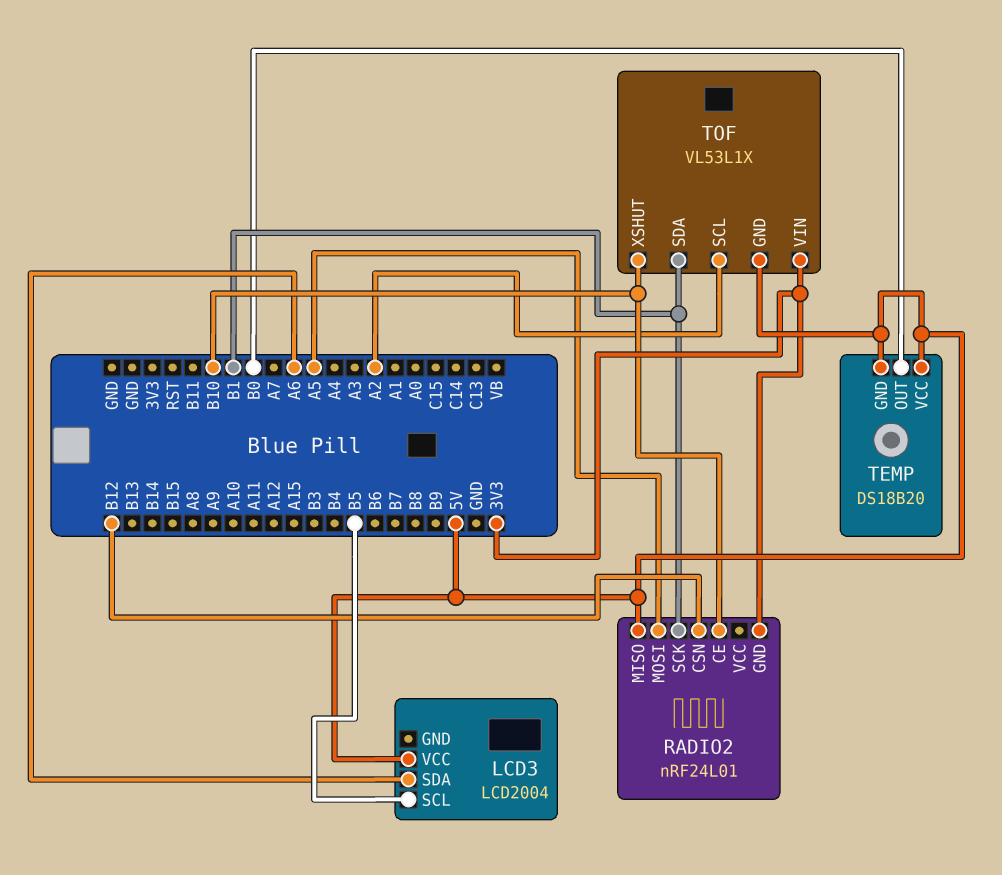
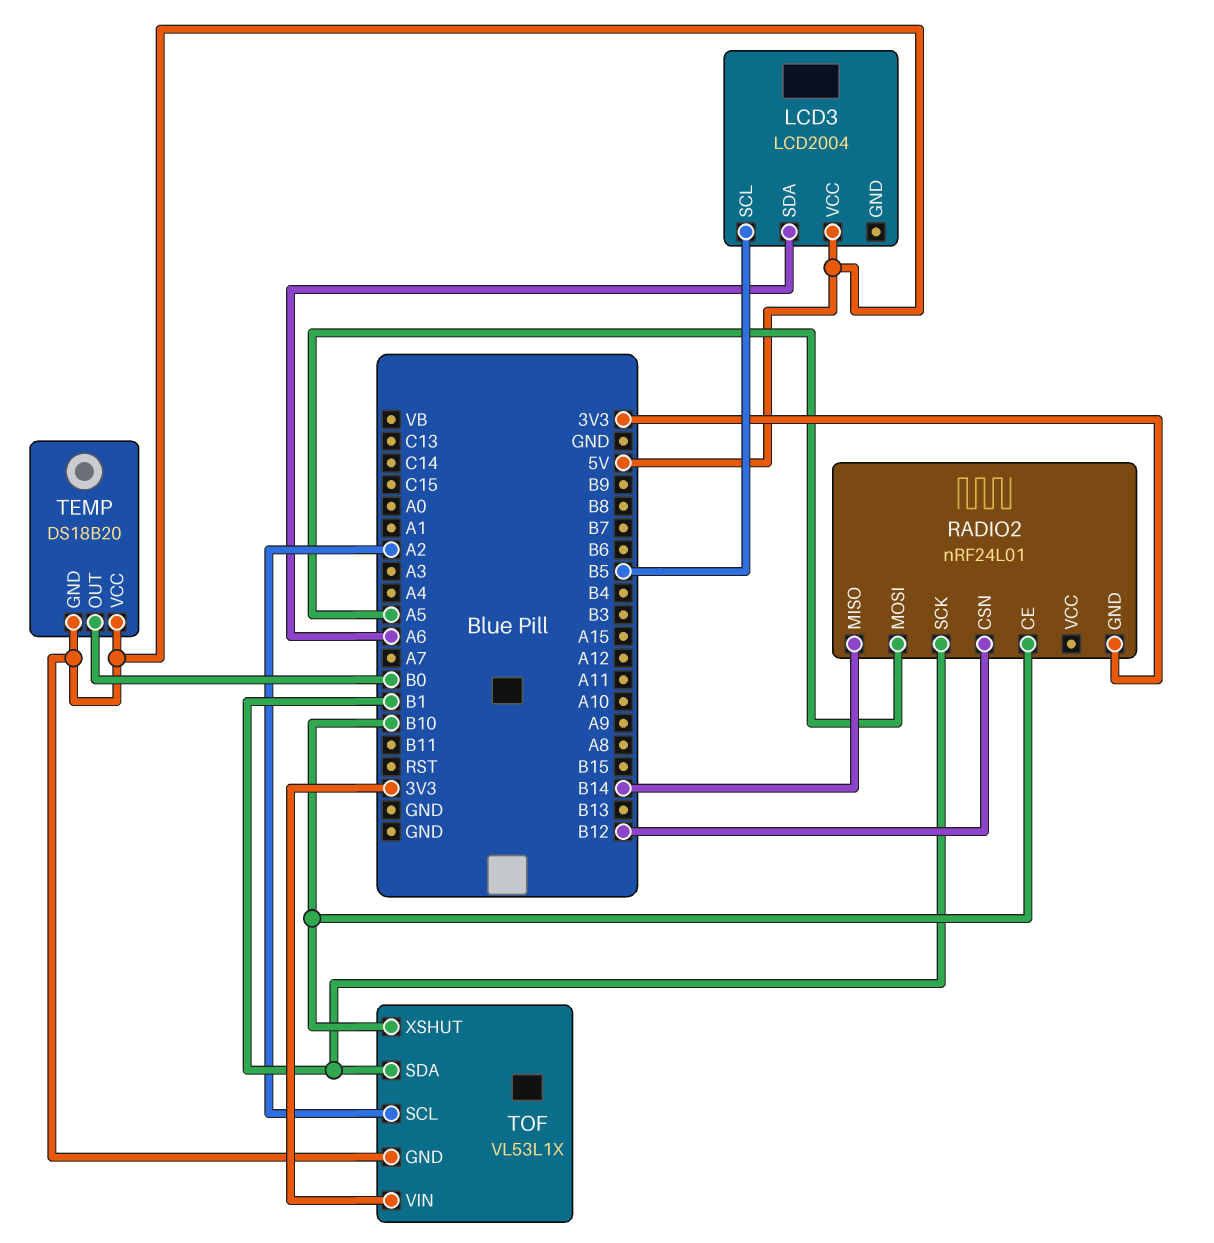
RADIO2 pin MISO: 5V -> B14

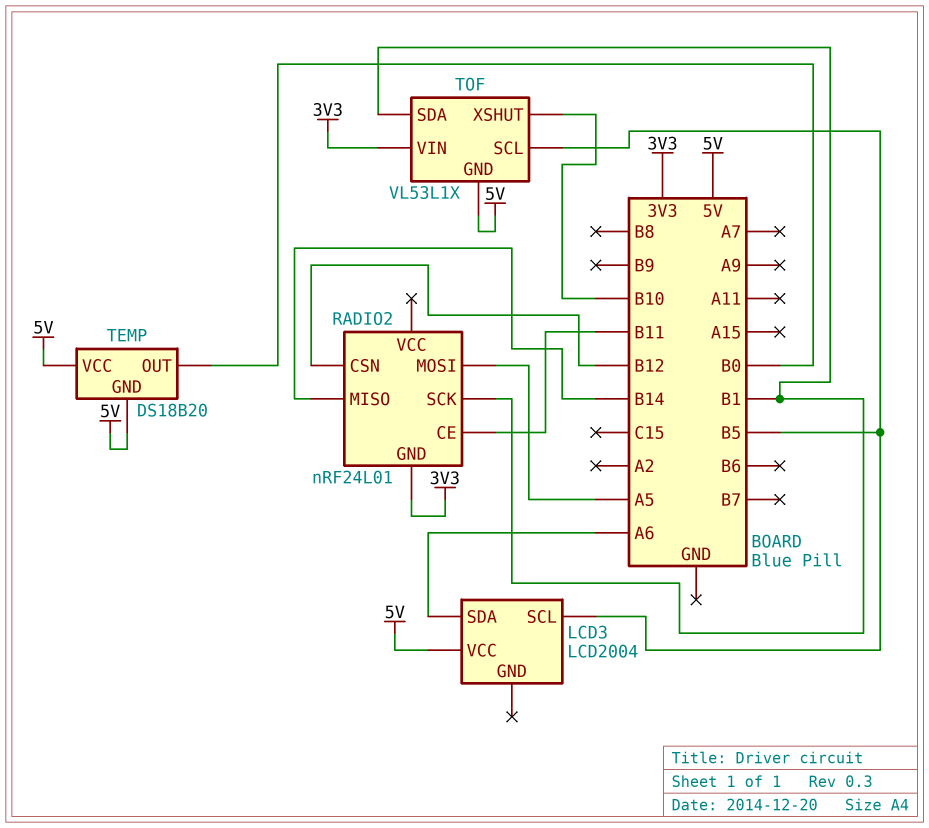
RADIO2 pin CE: B10 -> B11
TOF pin SCL: A2 -> B5

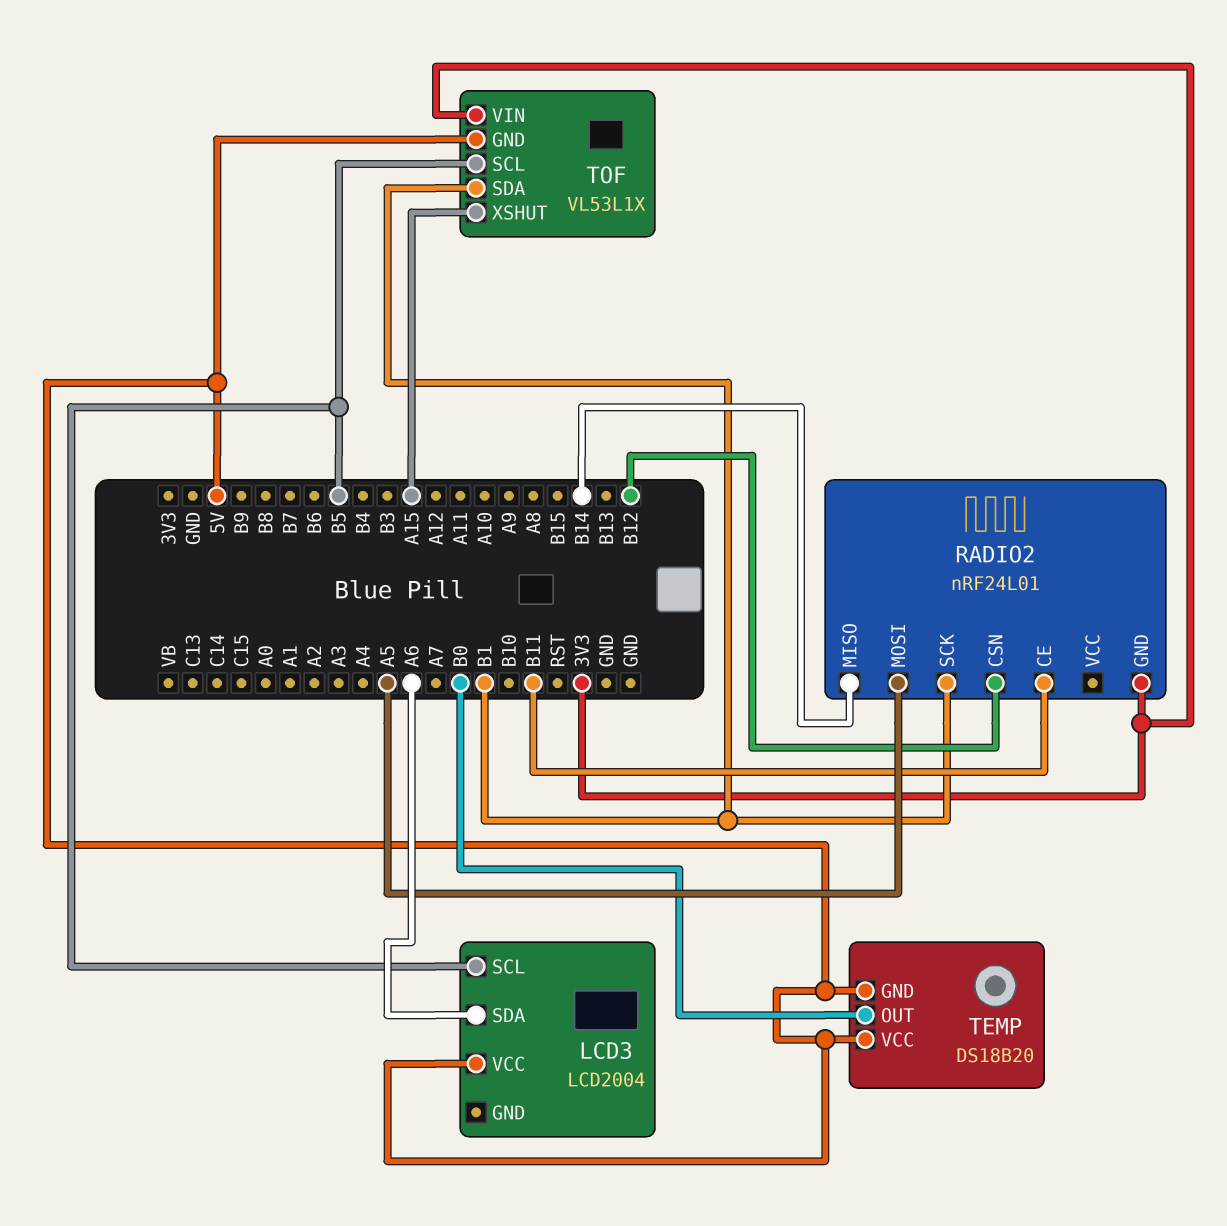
TOF pin XSHUT: B10 -> A15

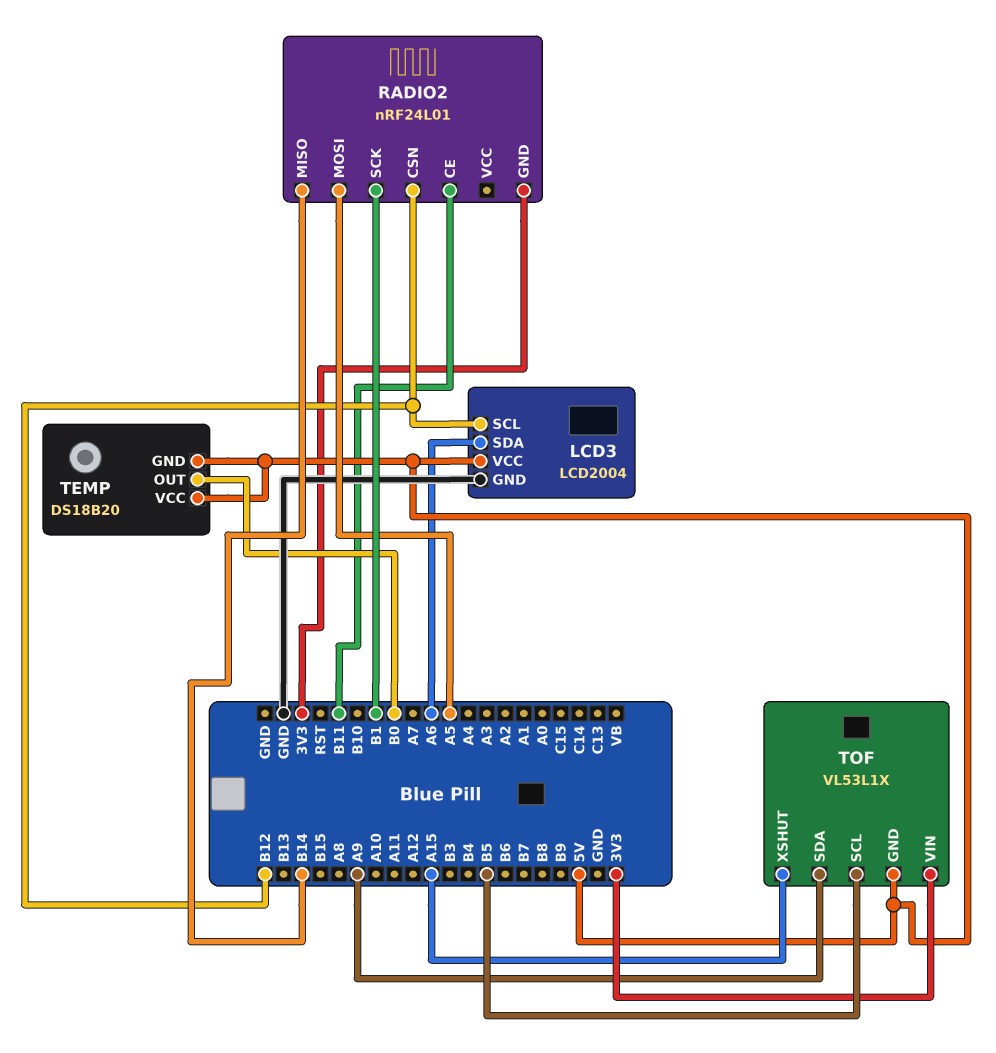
LCD3 pin GND: none -> GND
LCD3 pin SCL: B5 -> B12
TOF pin SDA: B1 -> A9

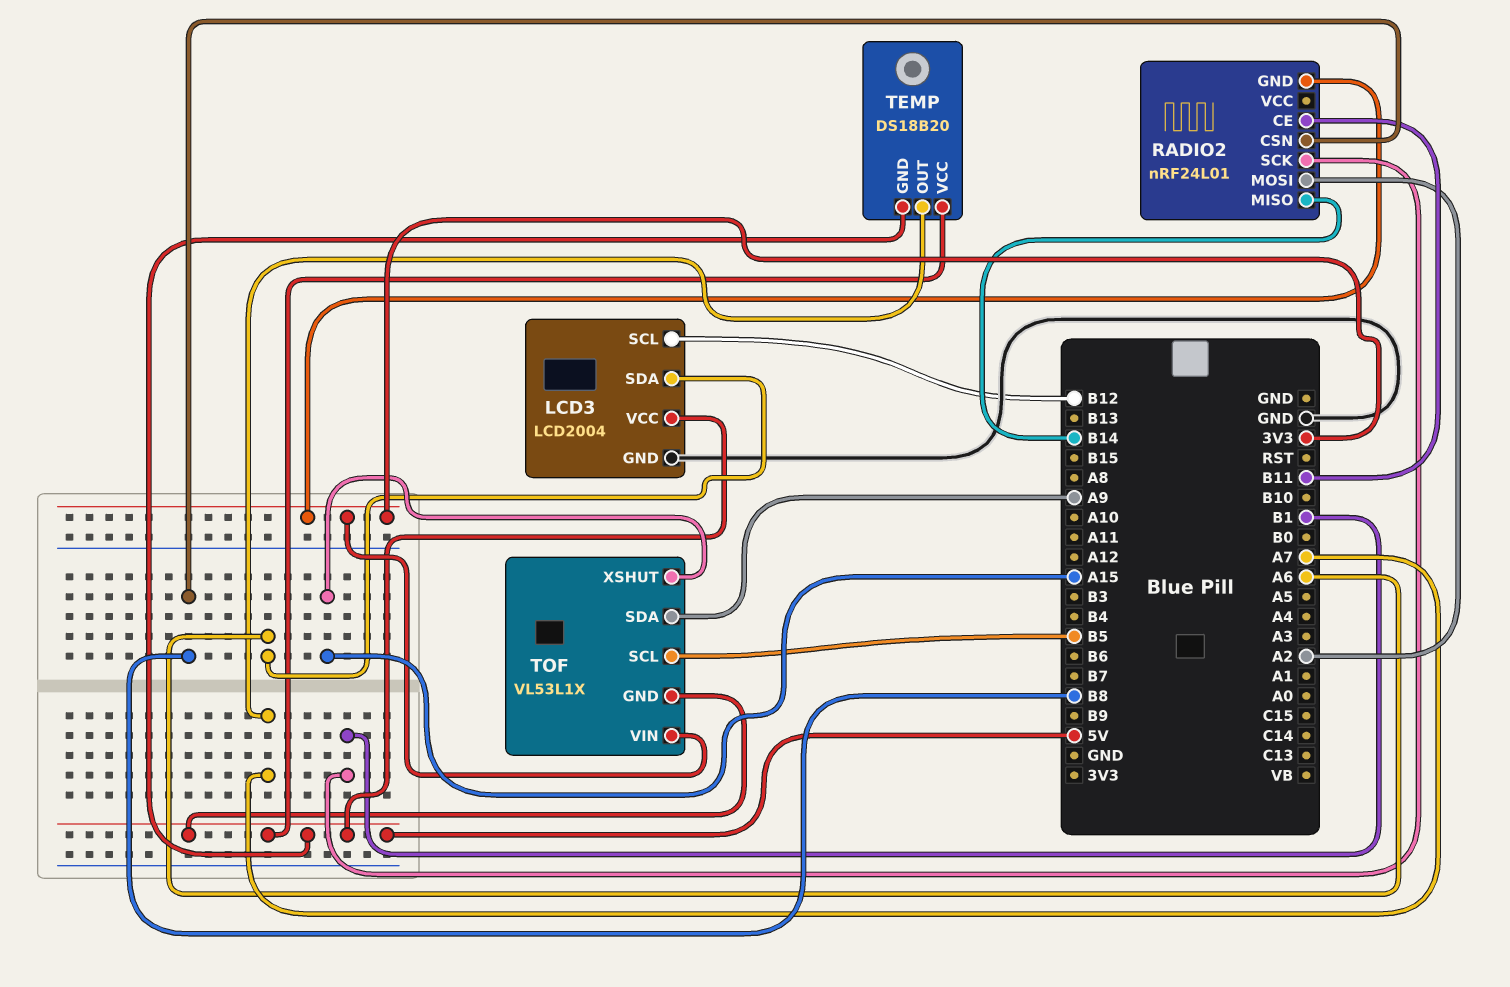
RADIO2 pin CSN: B12 -> B8
RADIO2 pin MOSI: A5 -> A2
TEMP pin OUT: B0 -> A7

